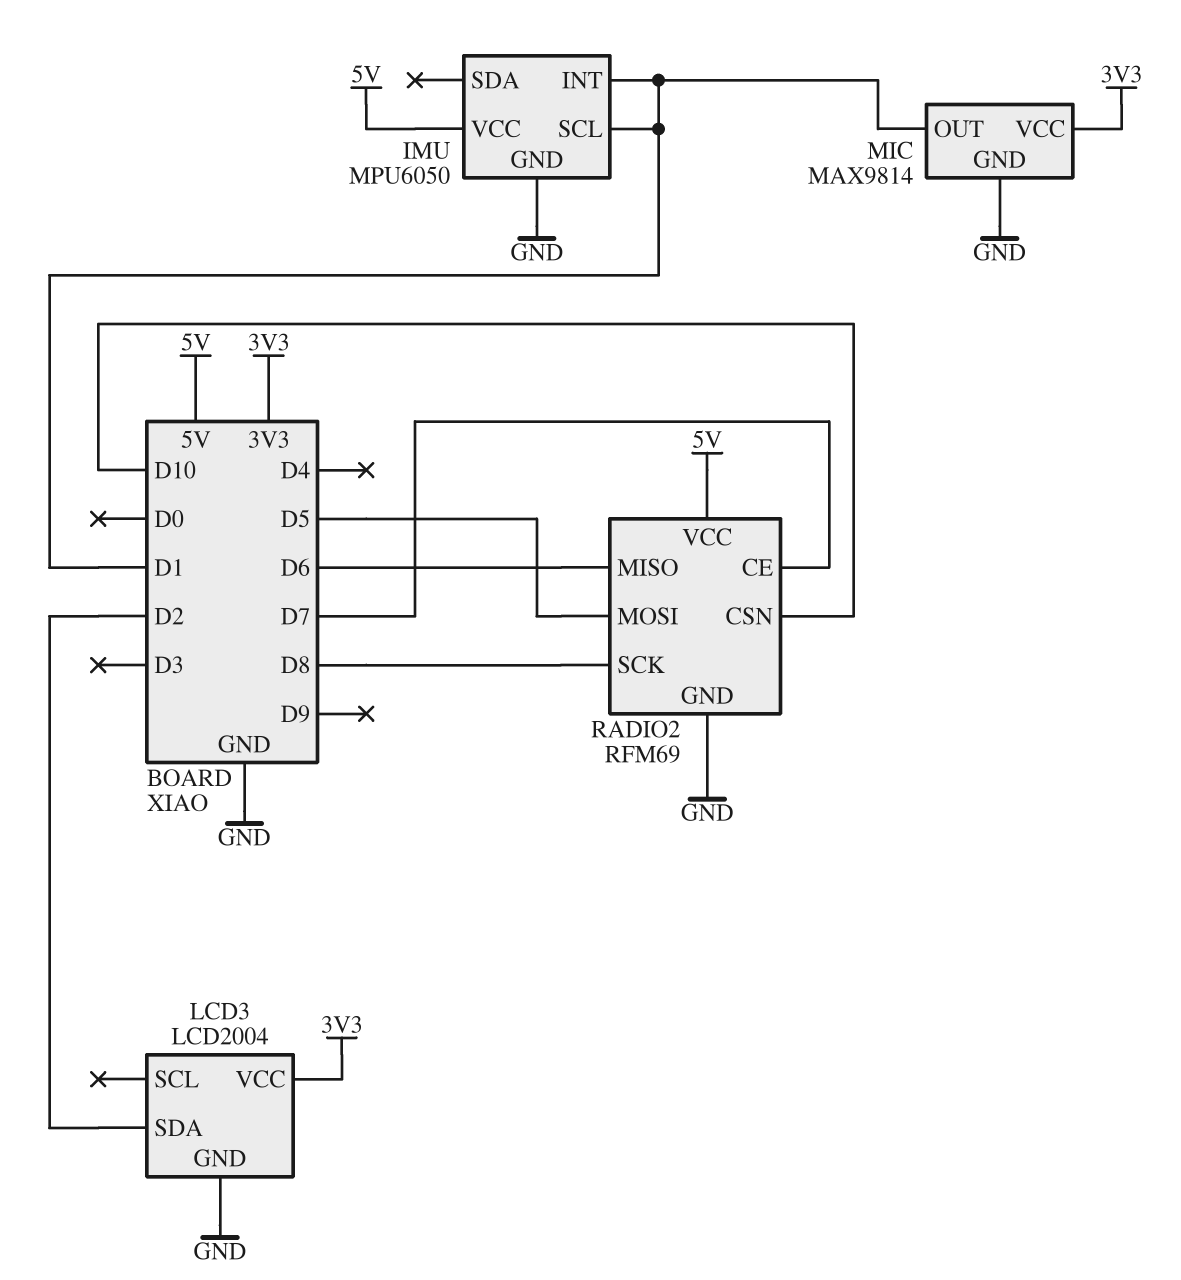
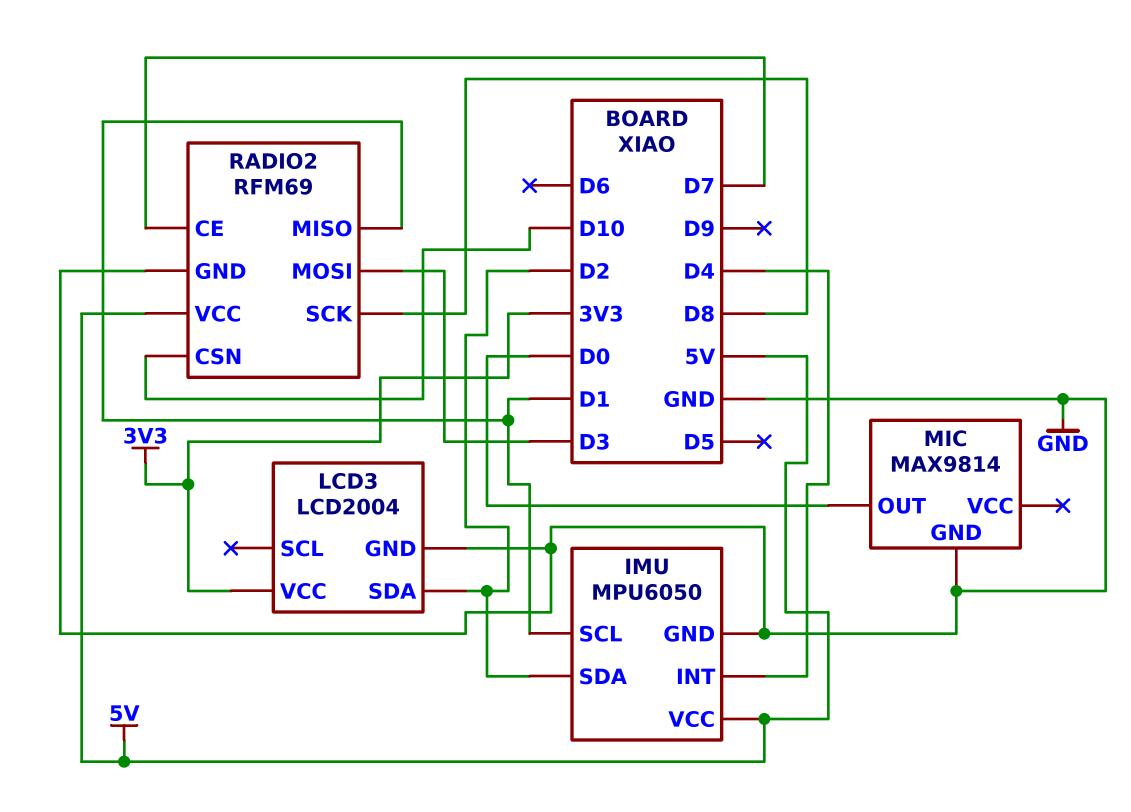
IMU pin INT: D1 -> D4
IMU pin SDA: none -> D2
MIC pin OUT: D1 -> D0
MIC pin VCC: 3V3 -> none
RADIO2 pin MISO: D6 -> D1
RADIO2 pin MOSI: D5 -> D3

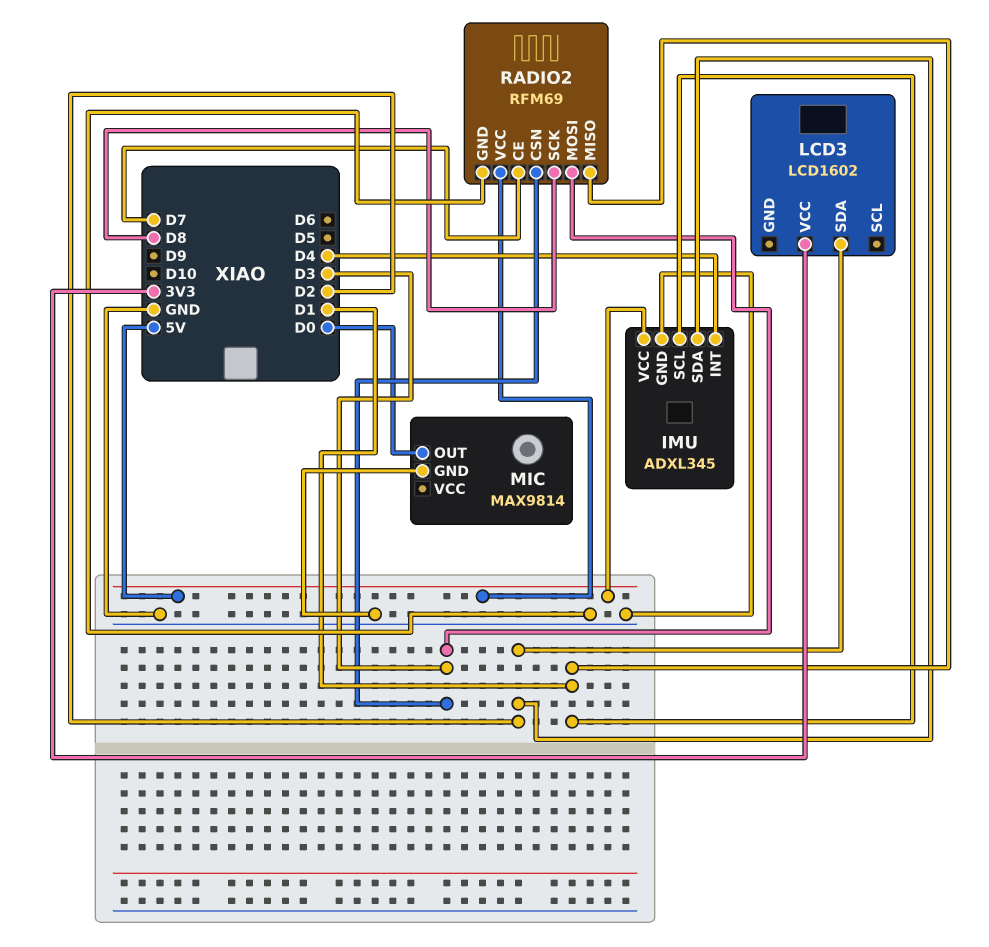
IMU: MPU6050 -> ADXL345
LCD3: LCD2004 -> LCD1602
LCD3 pin GND: GND -> none
RADIO2 pin CSN: D10 -> D3

